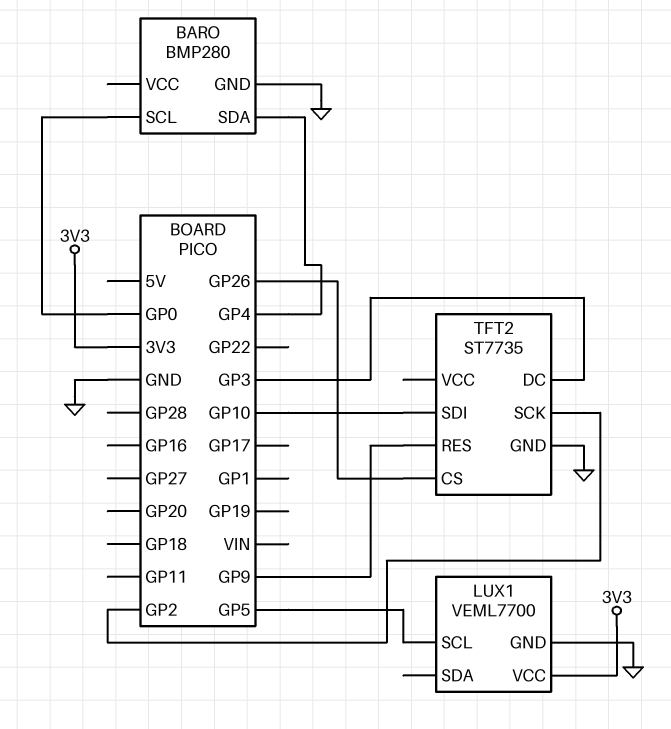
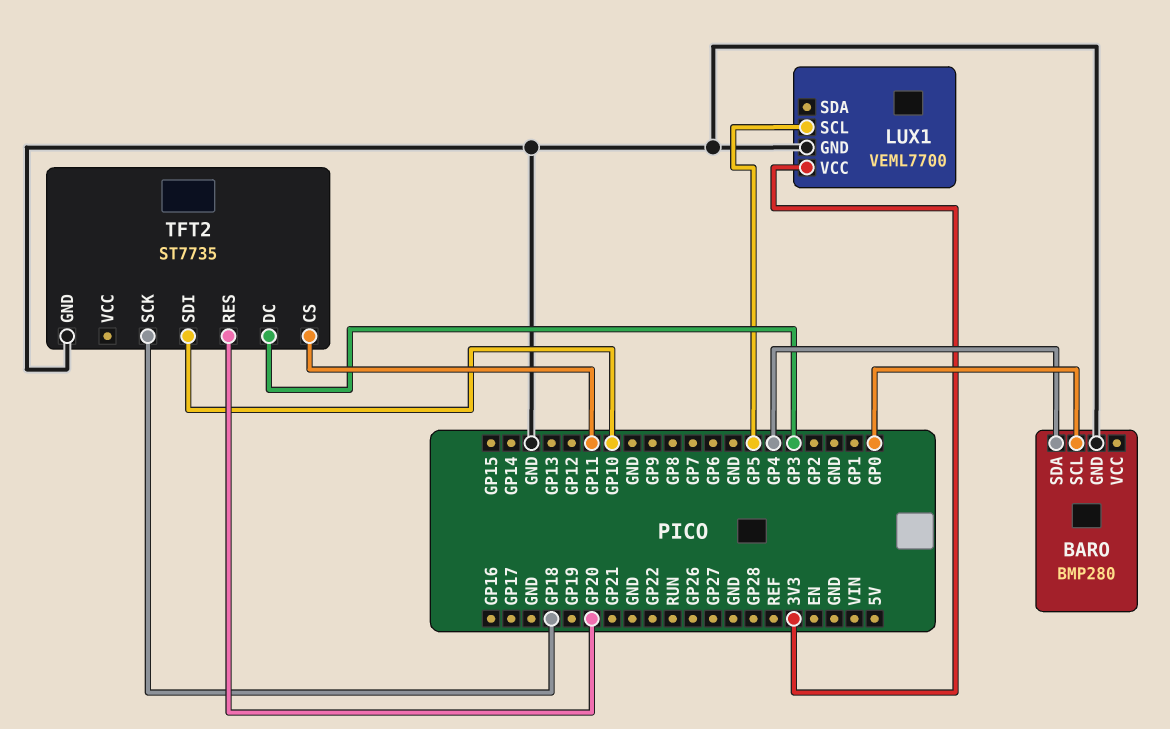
TFT2 pin CS: GP26 -> GP11
TFT2 pin RES: GP9 -> GP20
TFT2 pin SCK: GP2 -> GP18

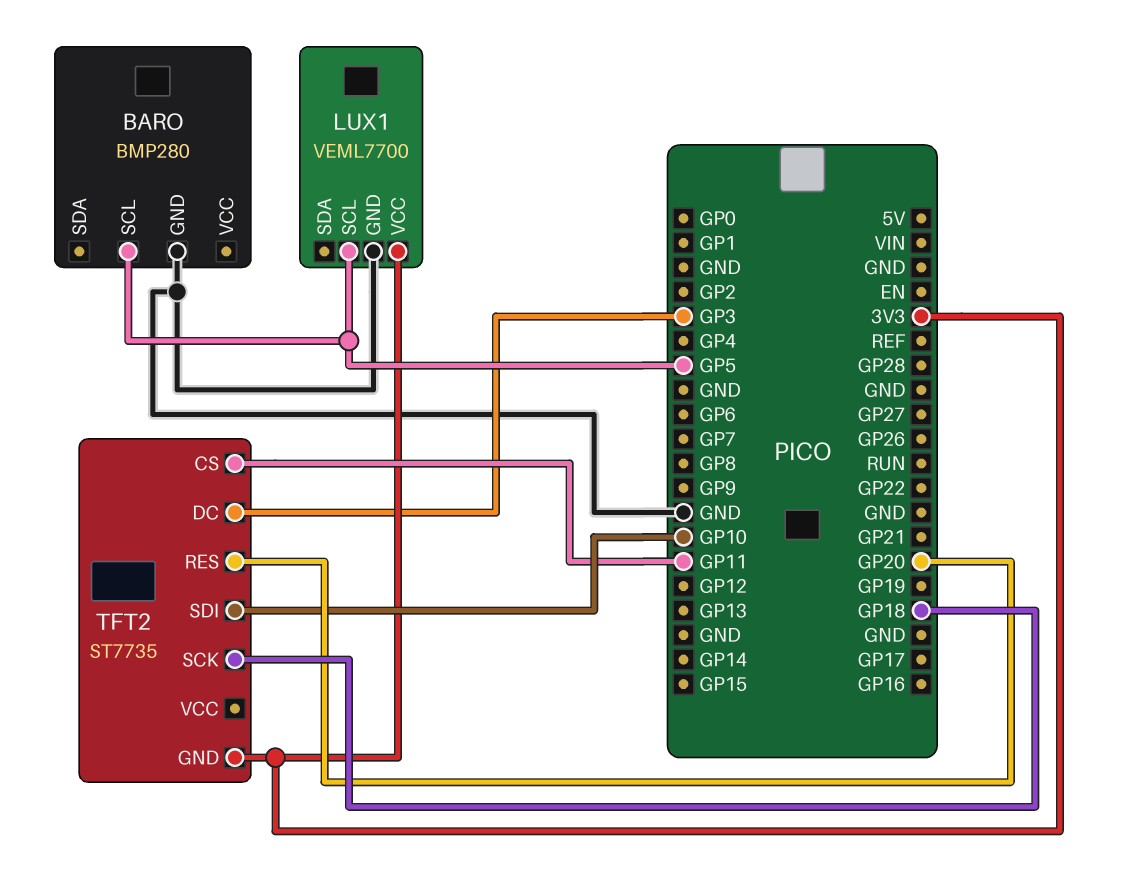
BARO pin SCL: GP0 -> GP5
BARO pin SDA: GP4 -> none
TFT2 pin GND: GND -> 3V3

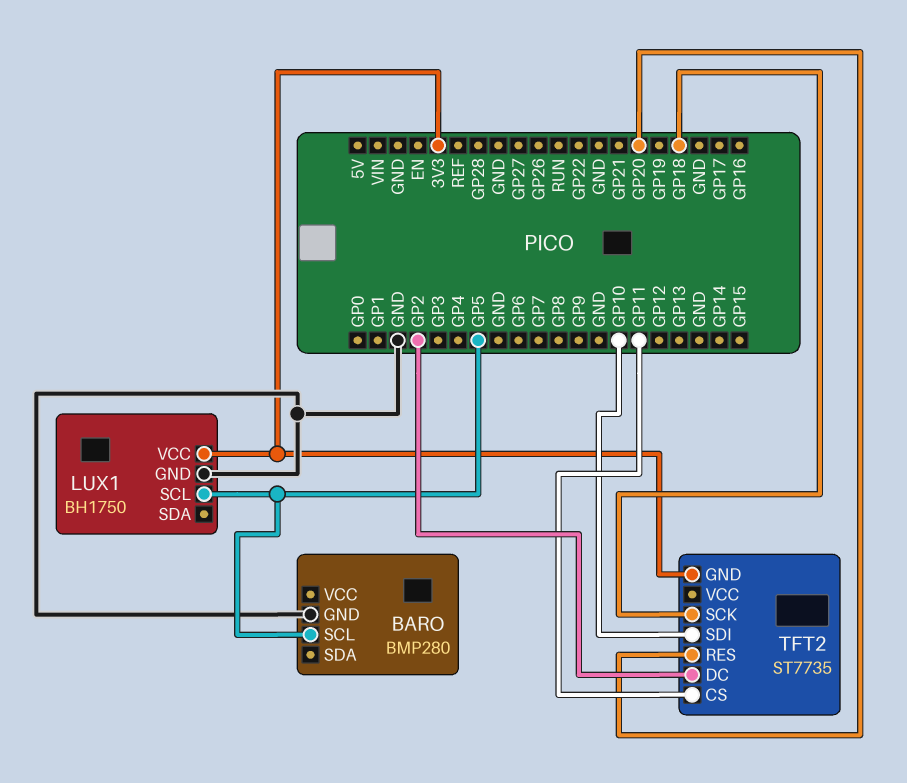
LUX1: VEML7700 -> BH1750
TFT2 pin DC: GP3 -> GP2

